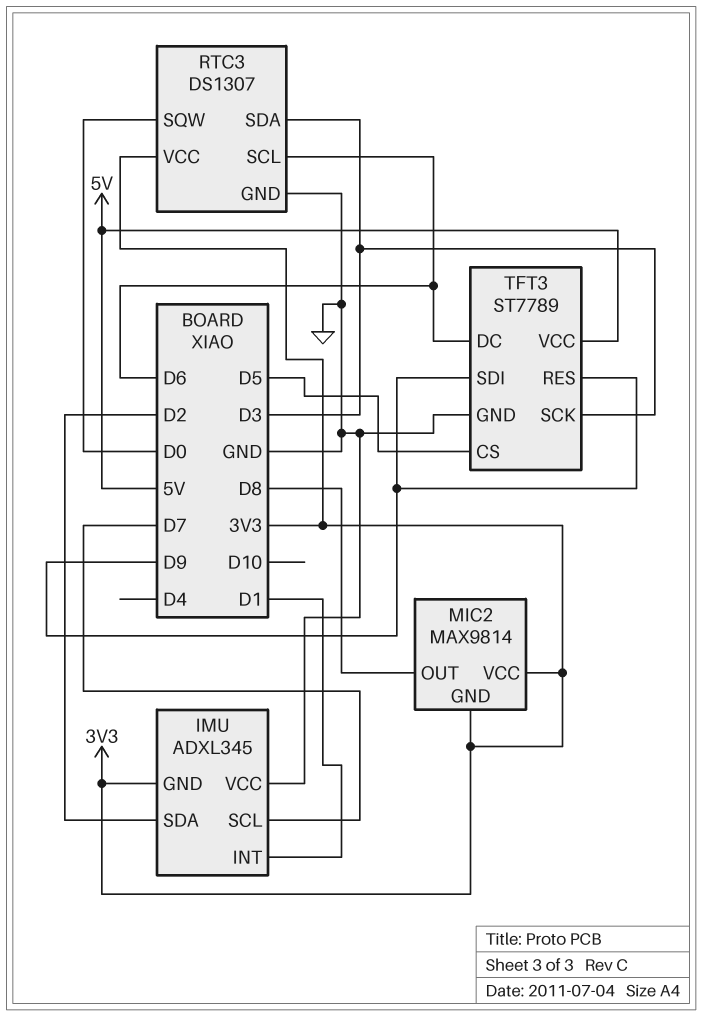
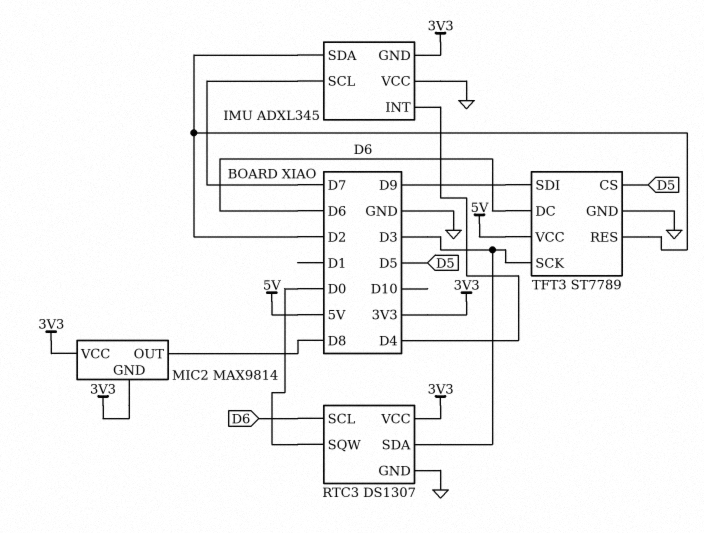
IMU pin INT: D1 -> D4
TFT3 pin RES: D9 -> D2

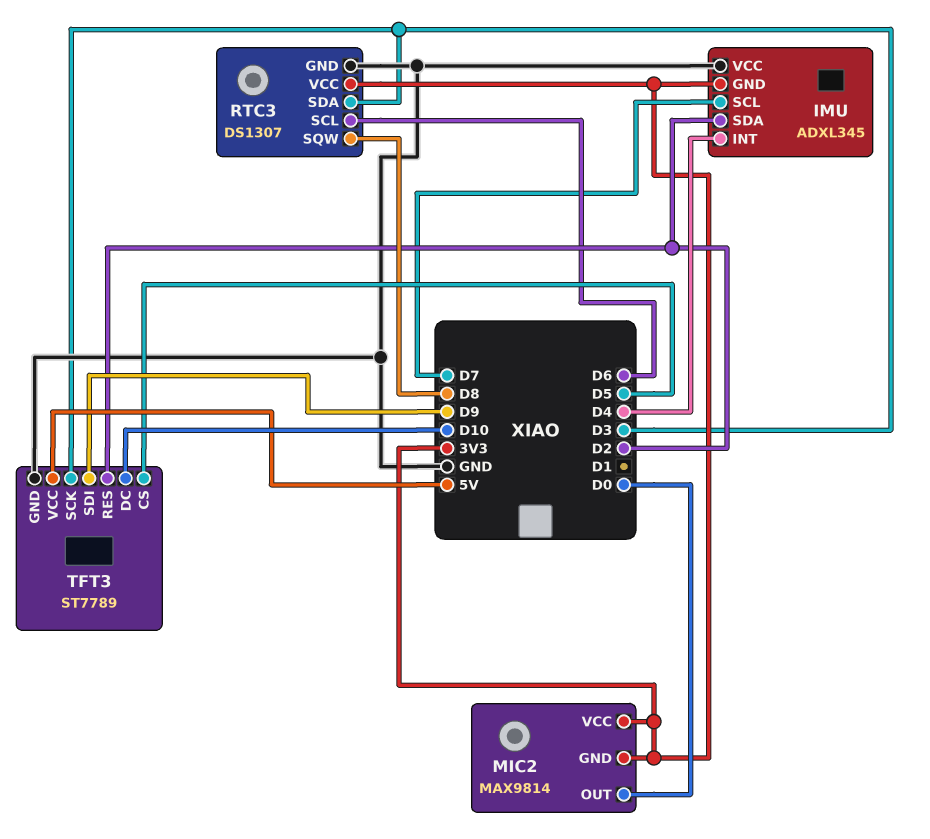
MIC2 pin OUT: D8 -> D0
RTC3 pin SQW: D0 -> D8
TFT3 pin DC: D6 -> D10

